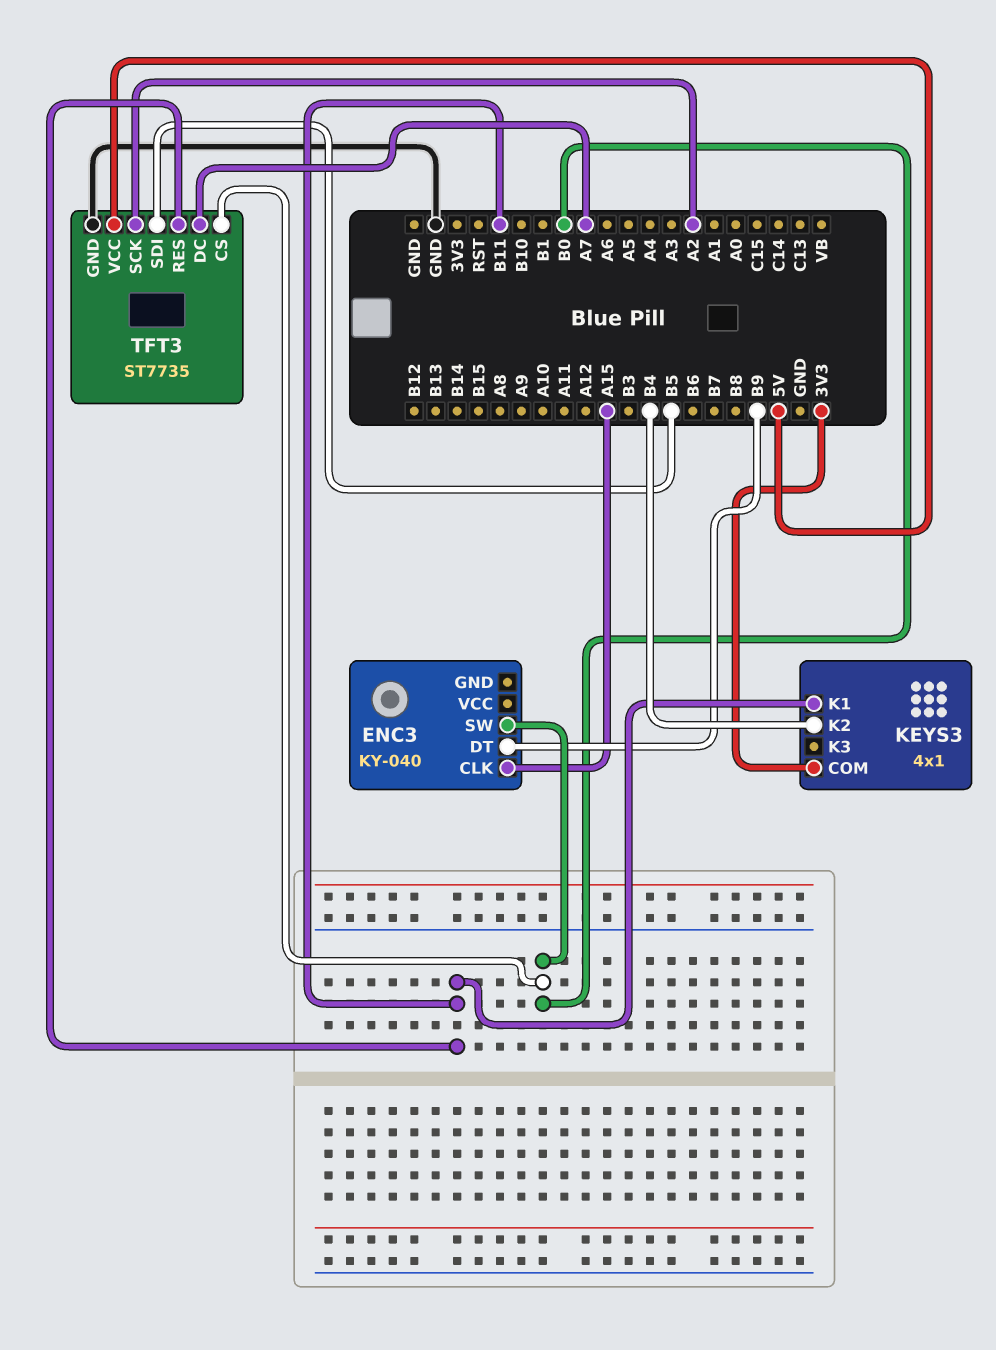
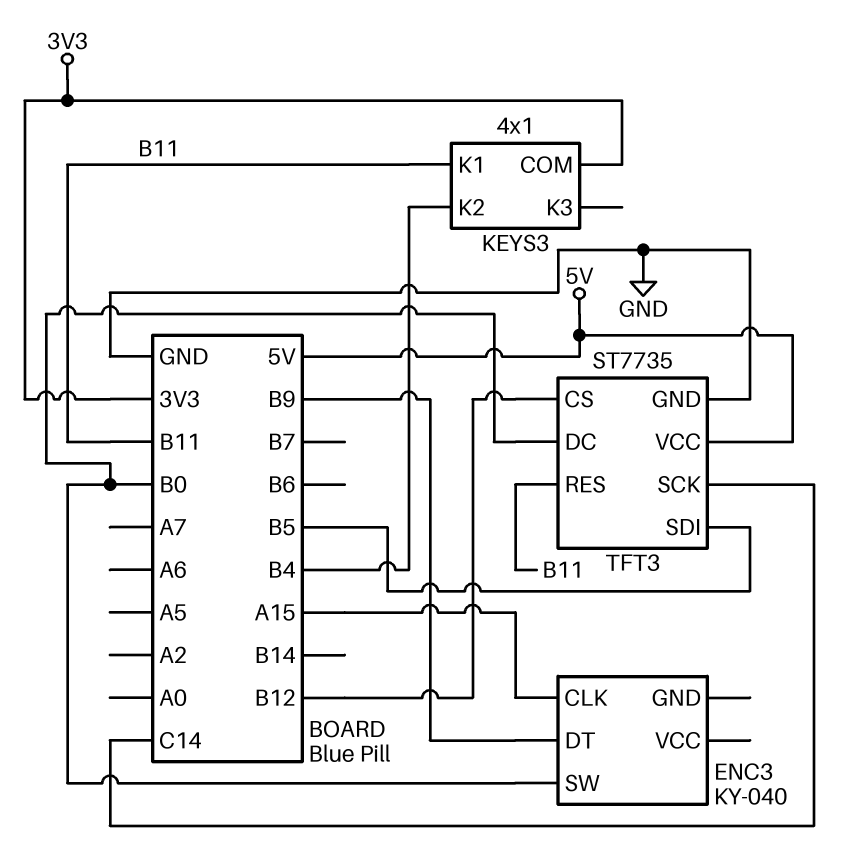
TFT3 pin CS: B0 -> B12
TFT3 pin DC: A7 -> B0
TFT3 pin SCK: A2 -> C14

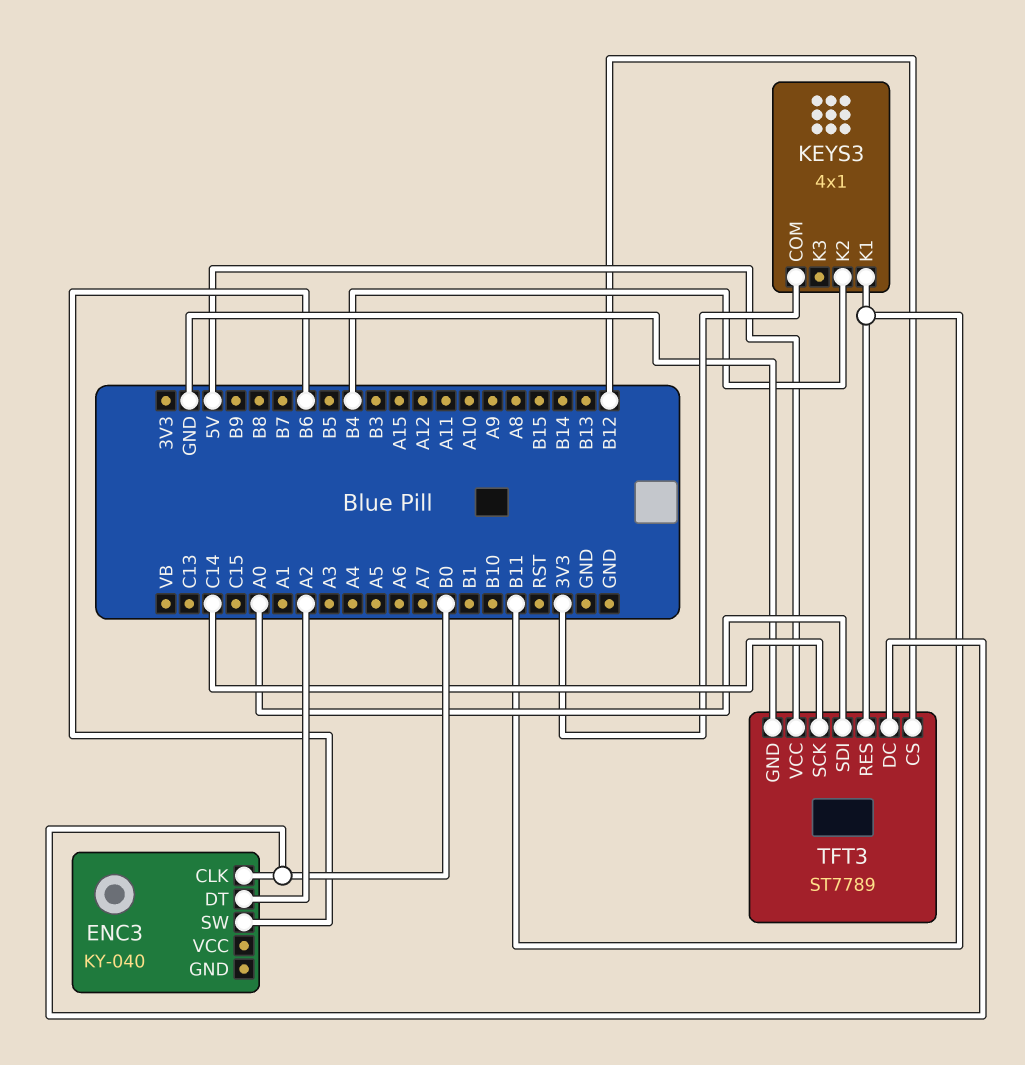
ENC3 pin CLK: A15 -> B0
ENC3 pin DT: B9 -> A2
ENC3 pin SW: B0 -> B6
TFT3: ST7735 -> ST7789
TFT3 pin SDI: B5 -> A0

